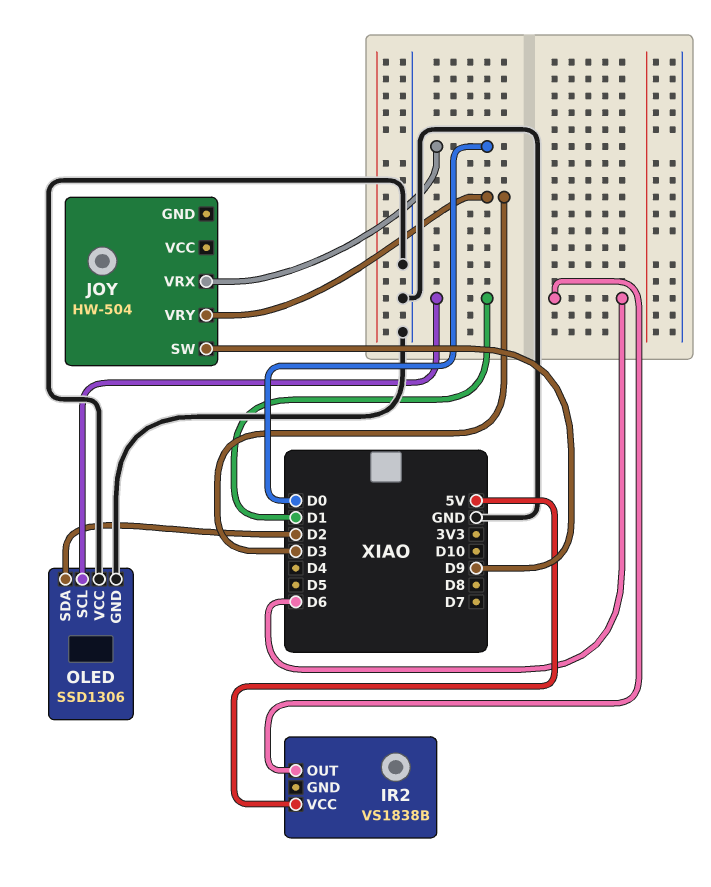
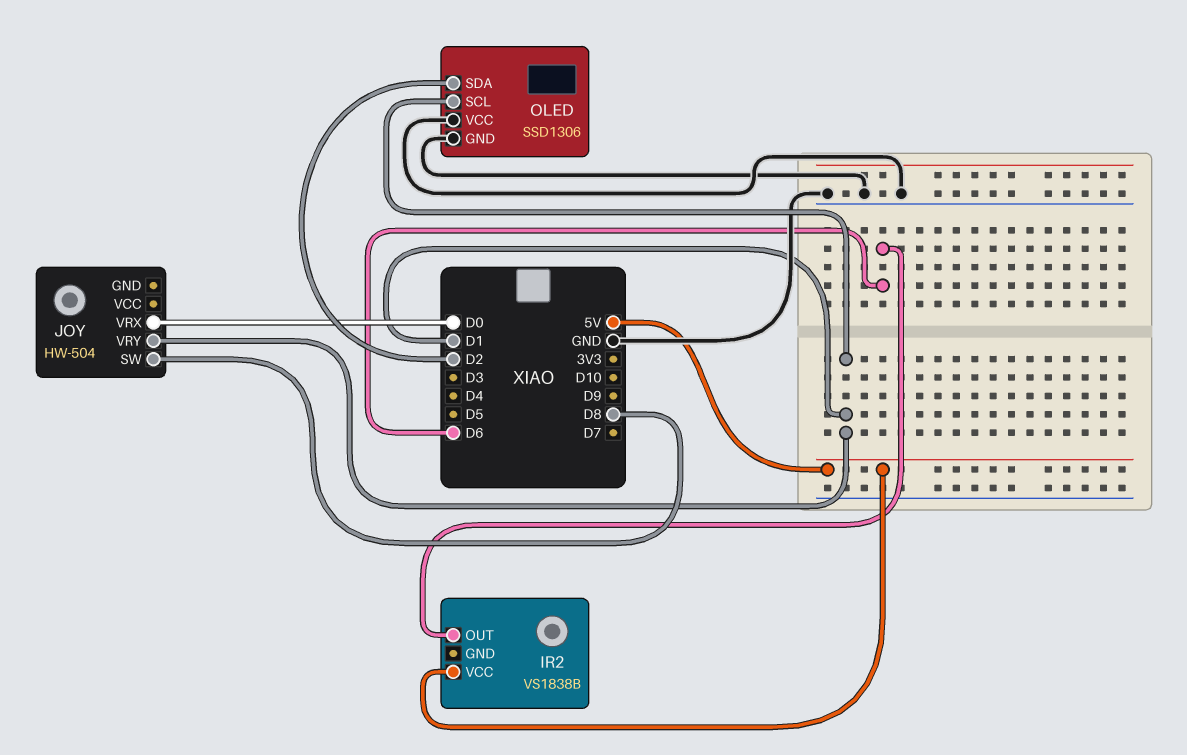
JOY pin SW: D9 -> D8
JOY pin VRY: D3 -> D1

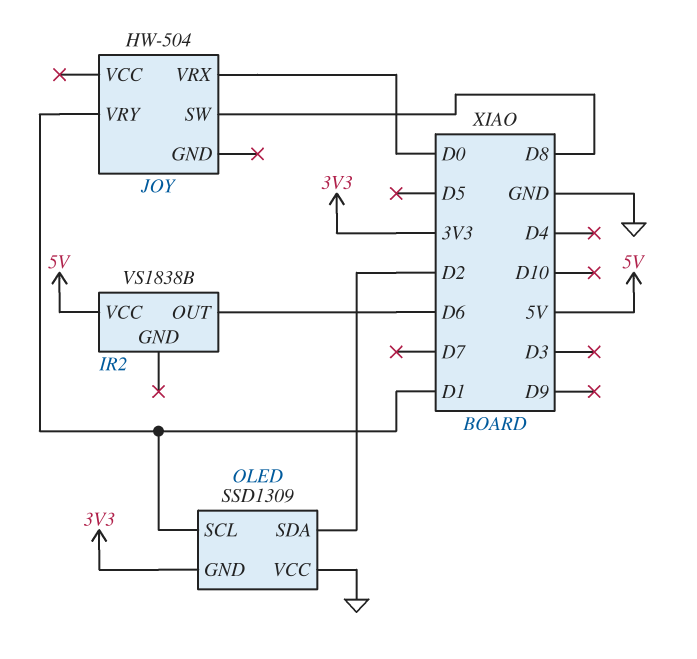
OLED: SSD1306 -> SSD1309
OLED pin GND: GND -> 3V3

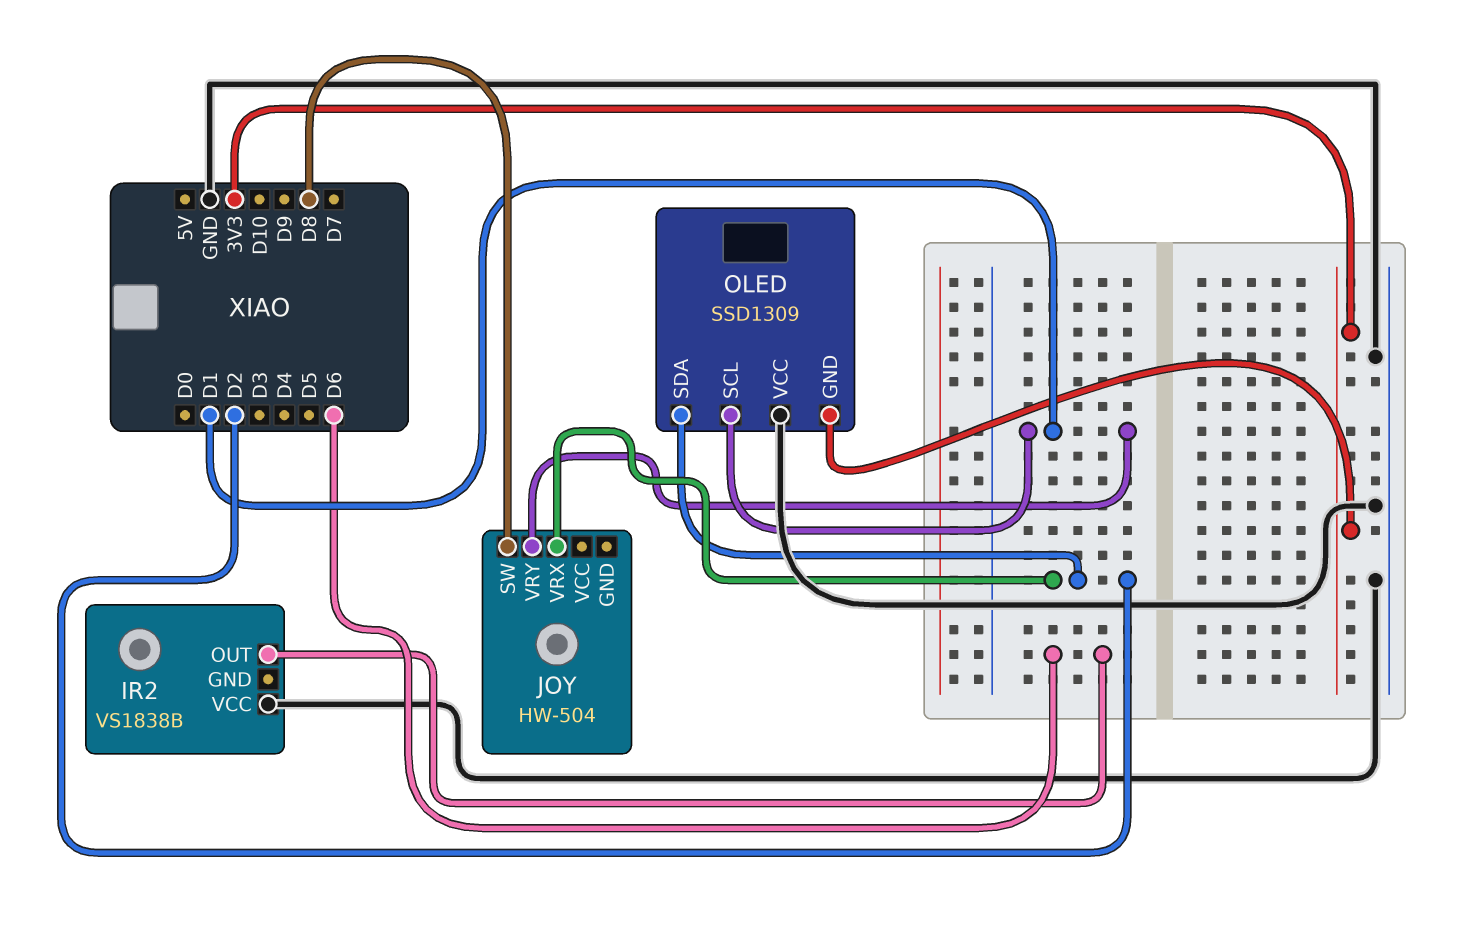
IR2 pin VCC: 5V -> GND
JOY pin VRX: D0 -> D2

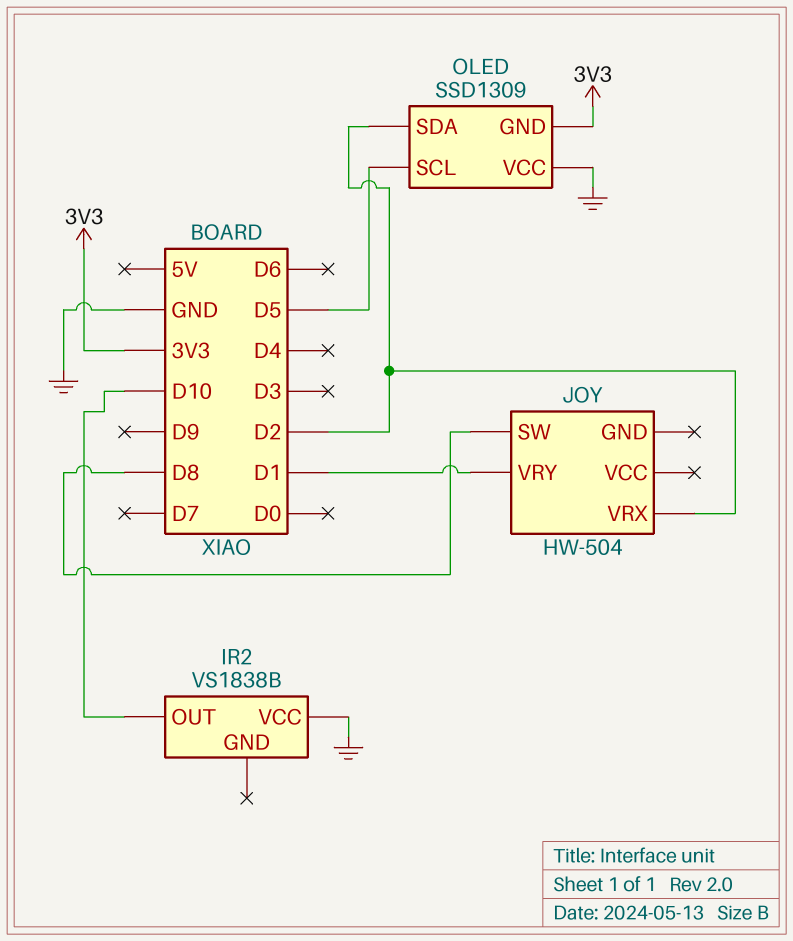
IR2 pin OUT: D6 -> D10
OLED pin SCL: D1 -> D5

